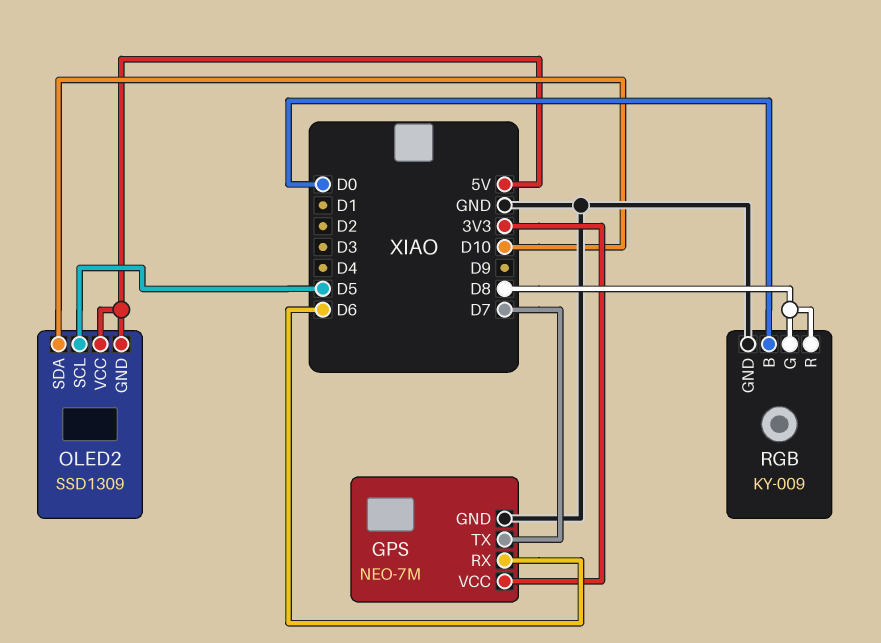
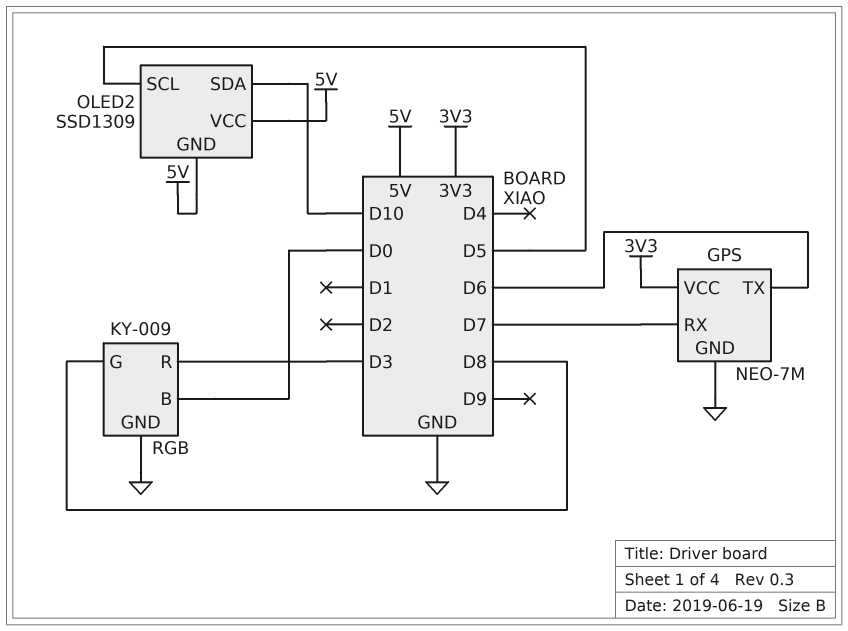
GPS pin RX: D6 -> D7
GPS pin TX: D7 -> D6
RGB pin R: D8 -> D3

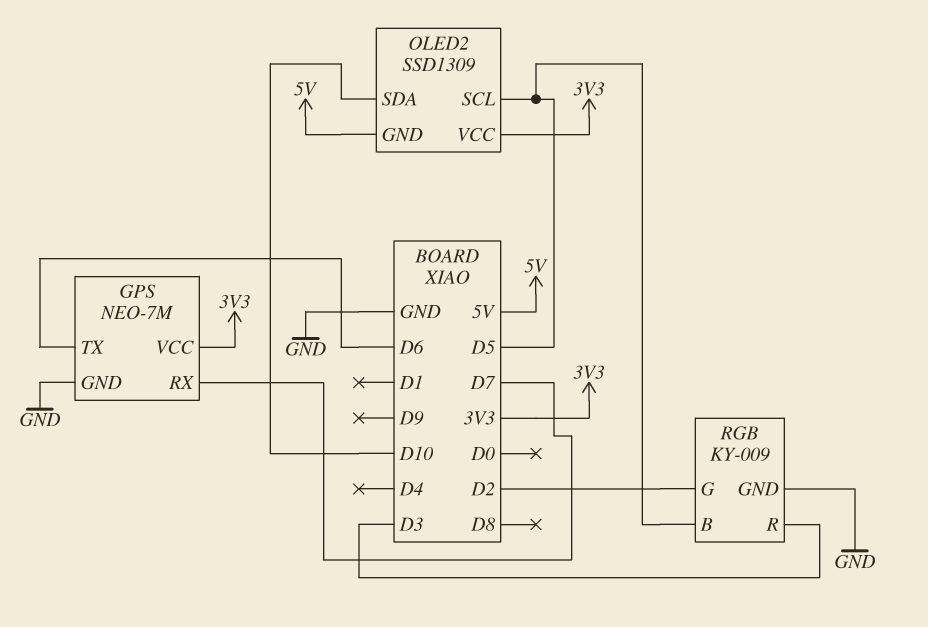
OLED2 pin VCC: 5V -> 3V3
RGB pin B: D0 -> D5
RGB pin G: D8 -> D2

